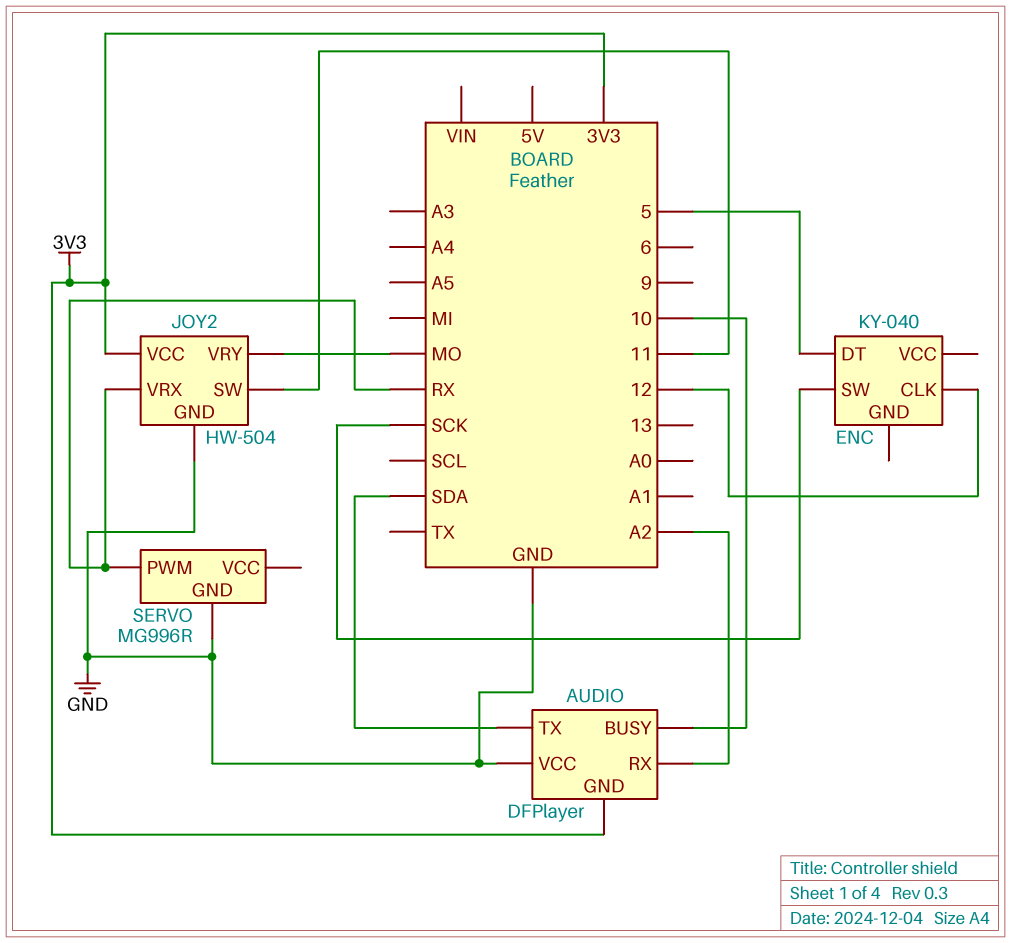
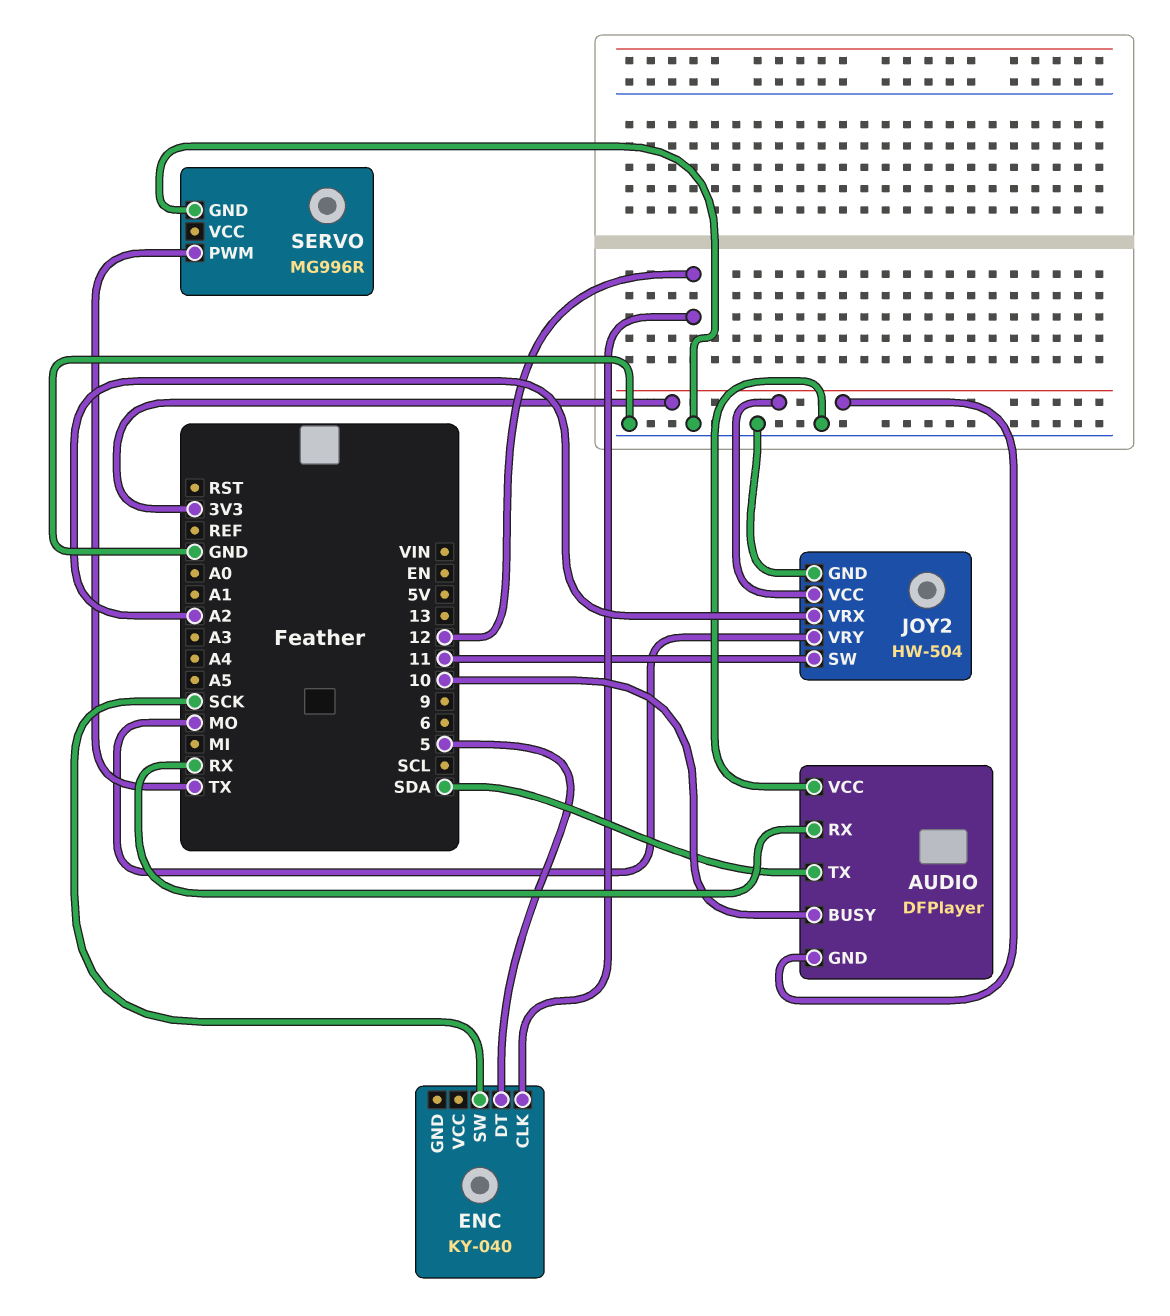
AUDIO pin RX: A2 -> RX
JOY2 pin VRX: RX -> A2
SERVO pin PWM: RX -> TX

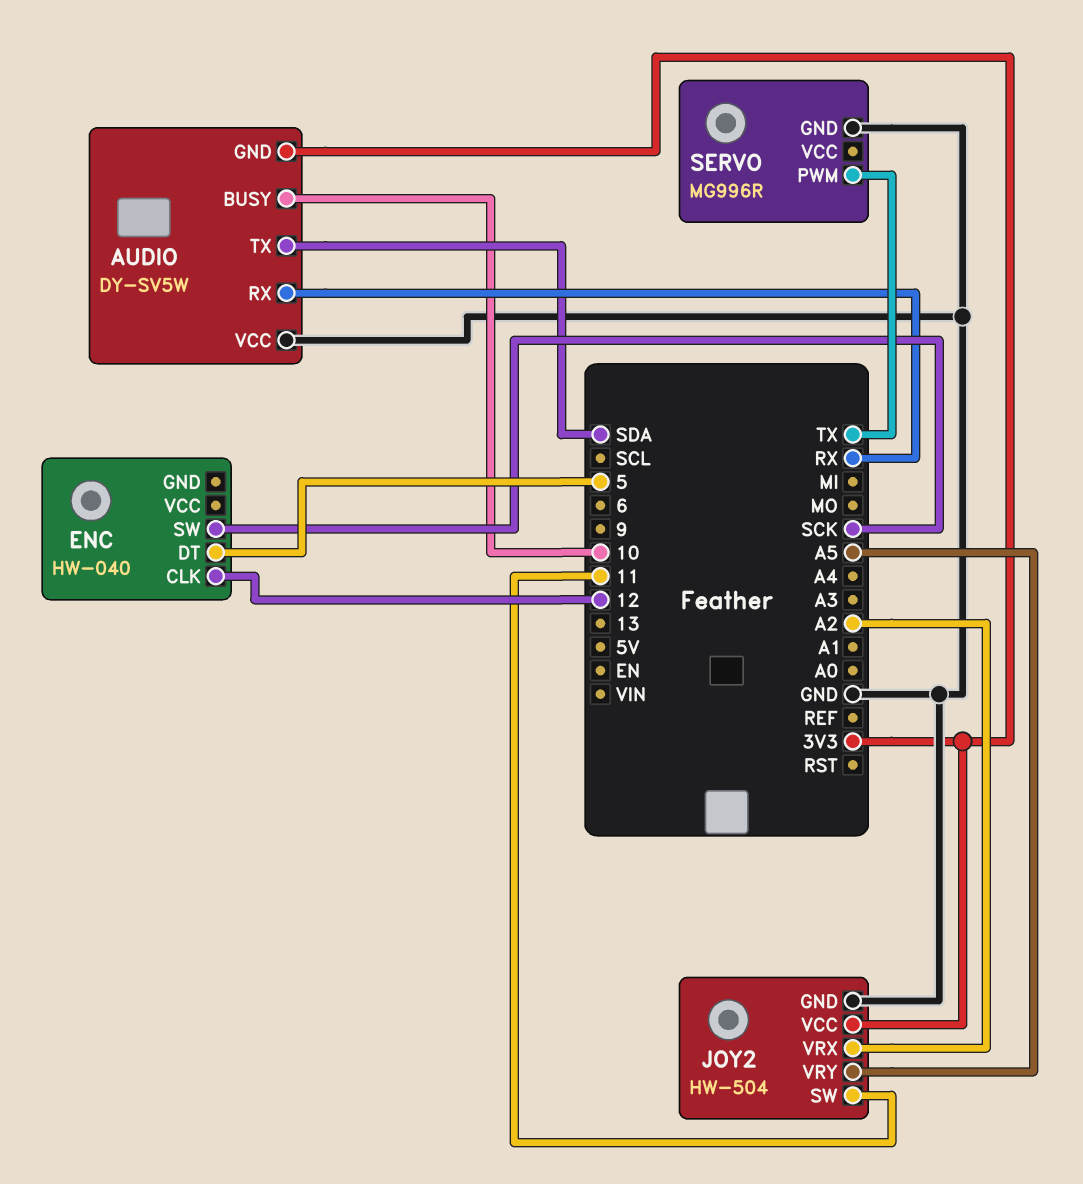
AUDIO: DFPlayer -> DY-SV5W
ENC: KY-040 -> HW-040
JOY2 pin VRY: MO -> A5

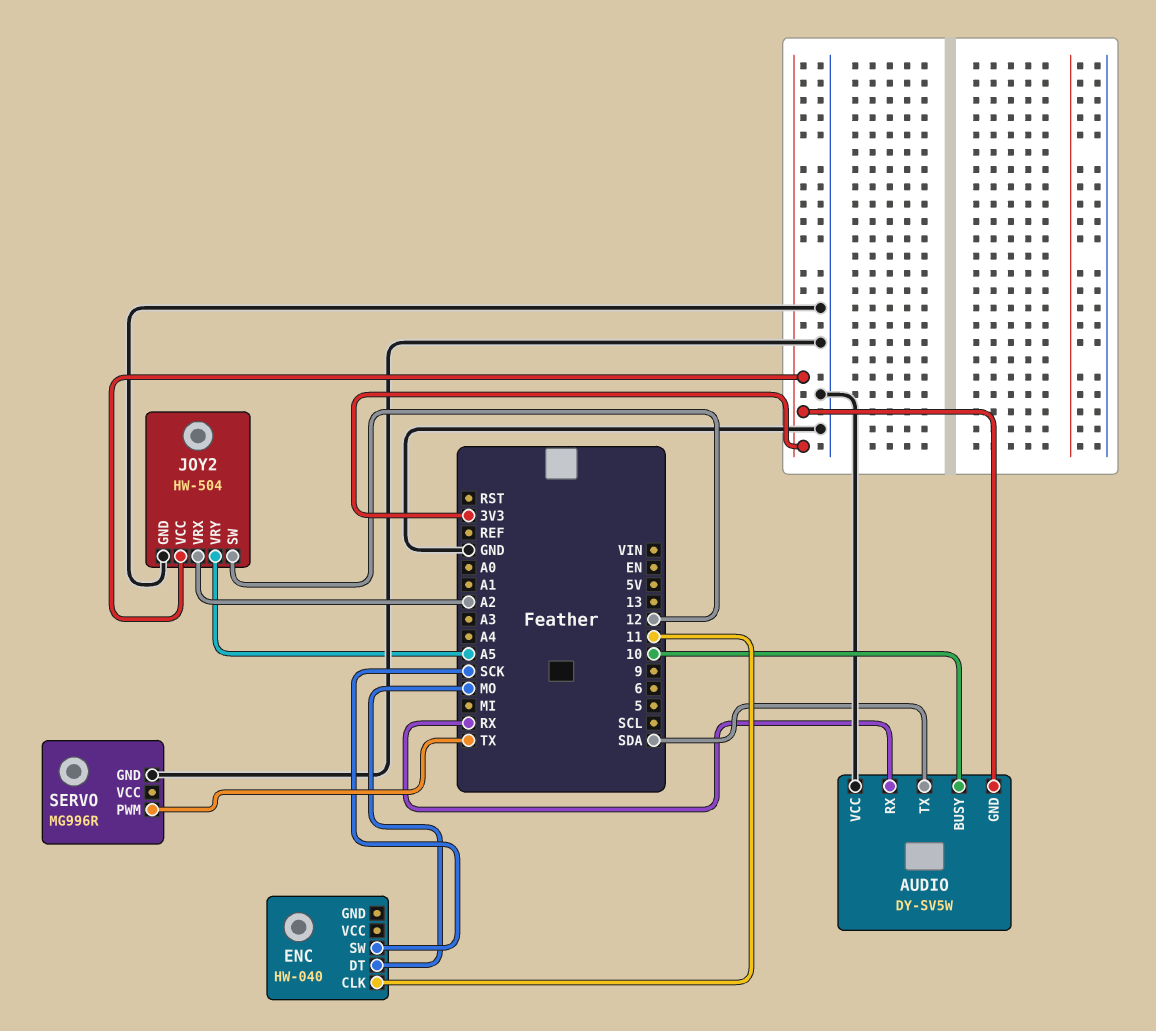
ENC pin CLK: 12 -> 11
ENC pin DT: 5 -> MO
JOY2 pin SW: 11 -> 12

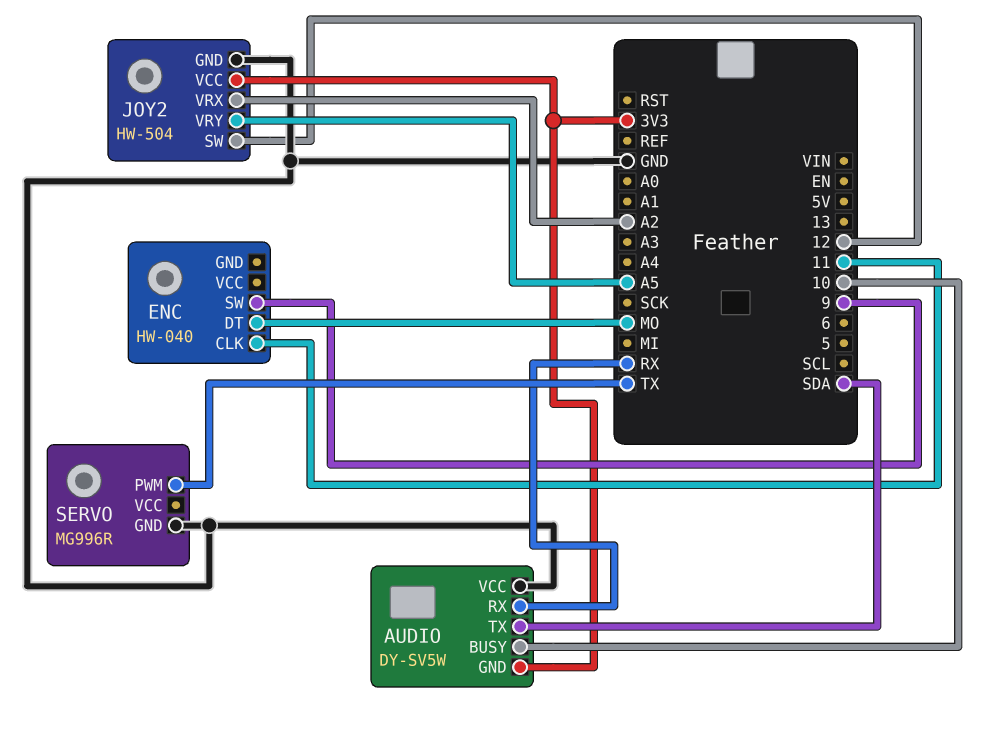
ENC pin SW: SCK -> 9

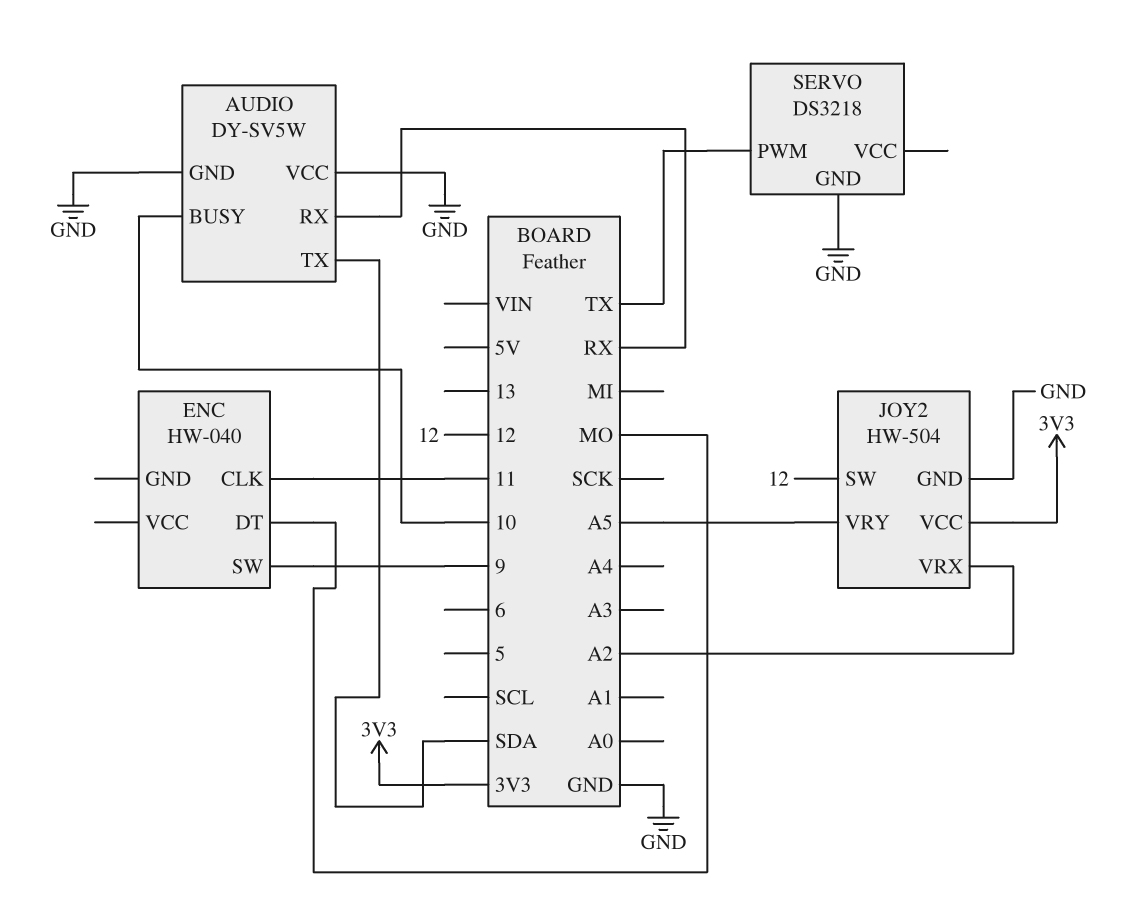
AUDIO pin GND: 3V3 -> GND
SERVO: MG996R -> DS3218

